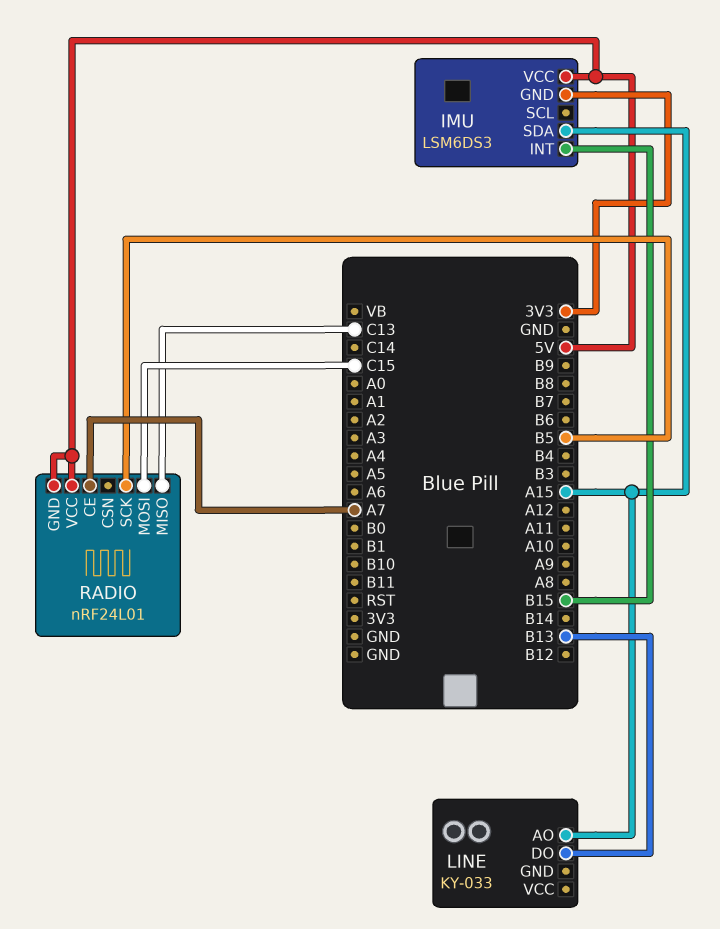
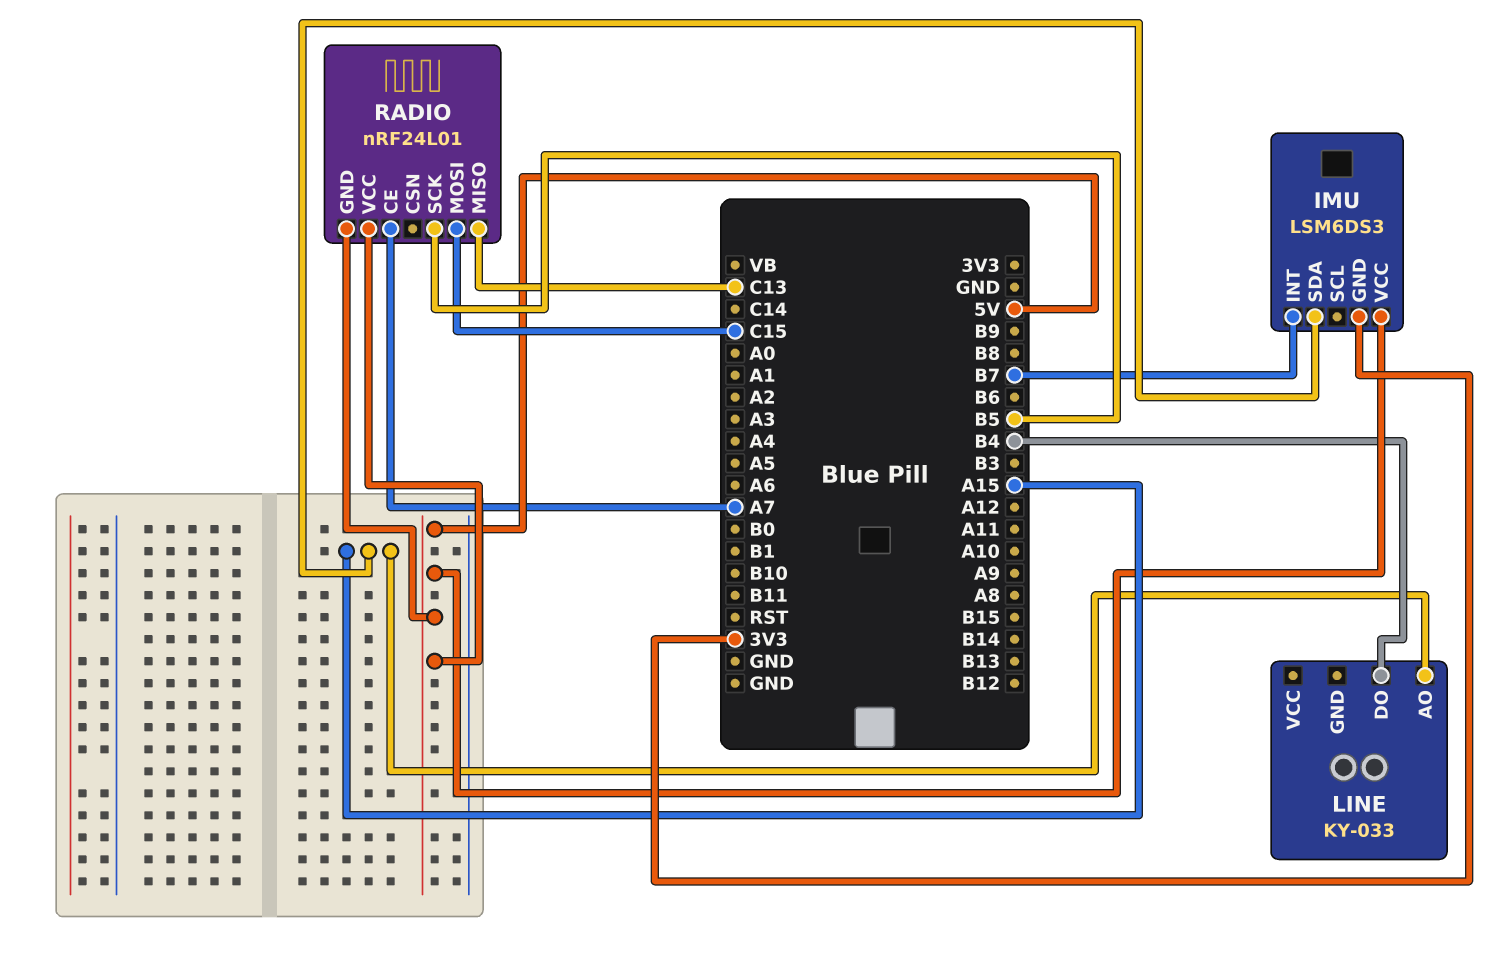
IMU pin INT: B15 -> B7
LINE pin DO: B13 -> B4

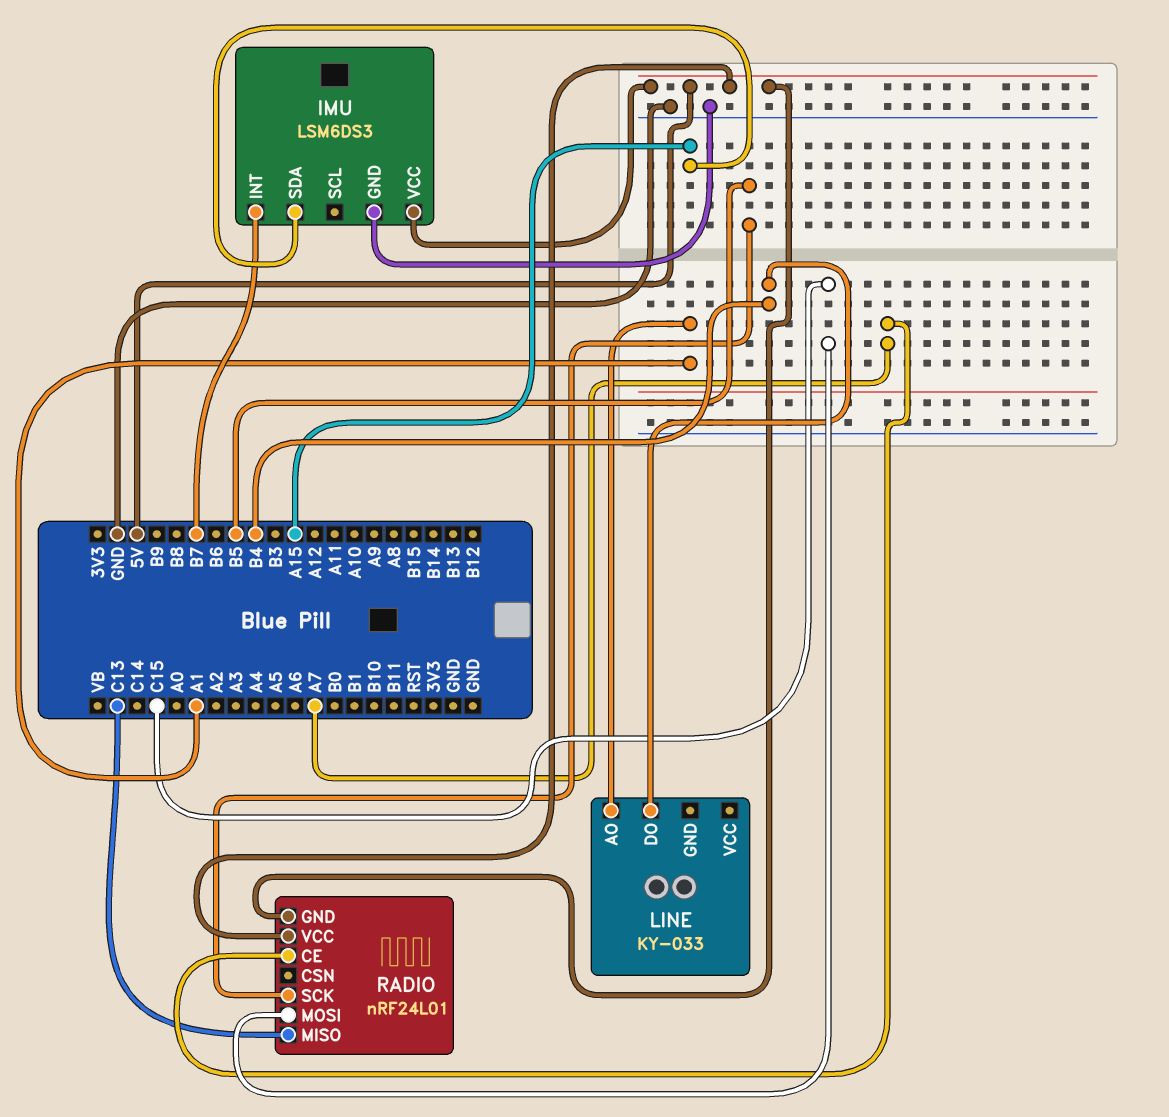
IMU pin GND: 3V3 -> GND
LINE pin AO: A15 -> A1

